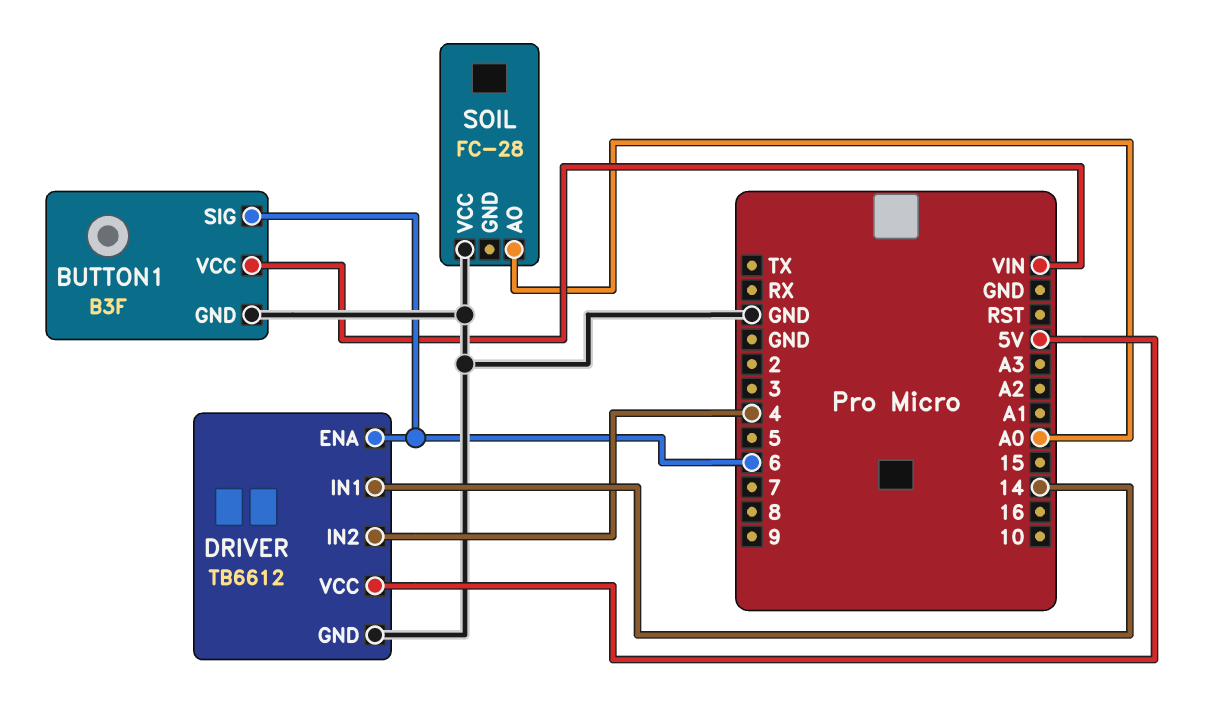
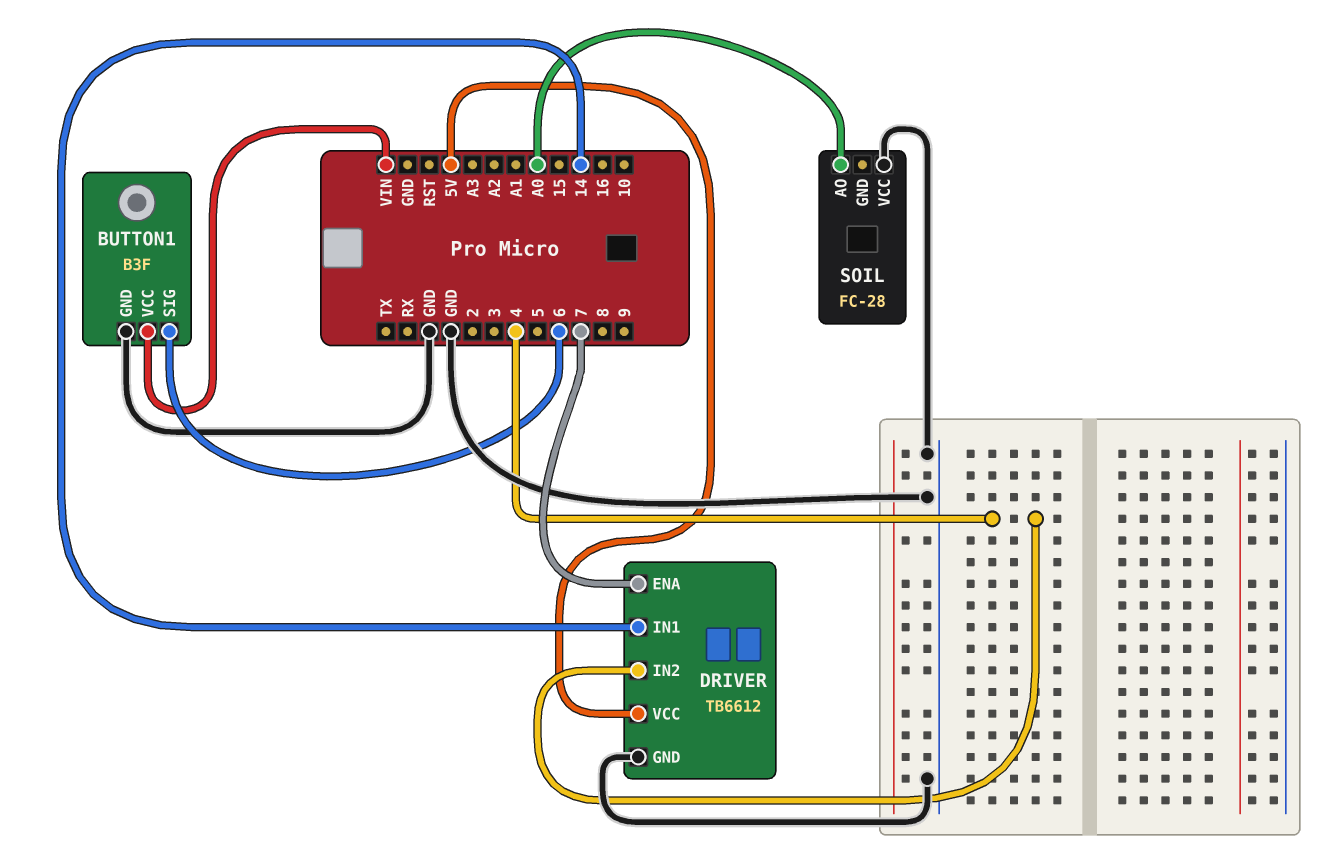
DRIVER pin ENA: 6 -> 7

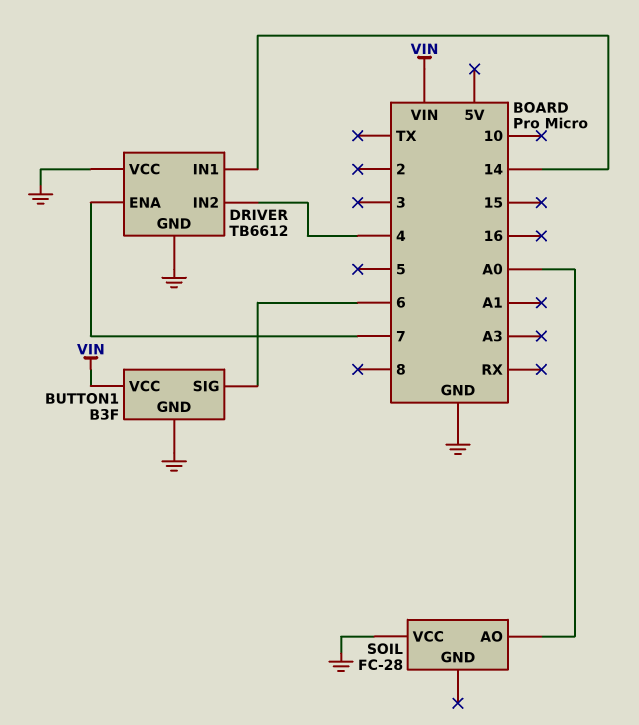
DRIVER pin VCC: 5V -> GND

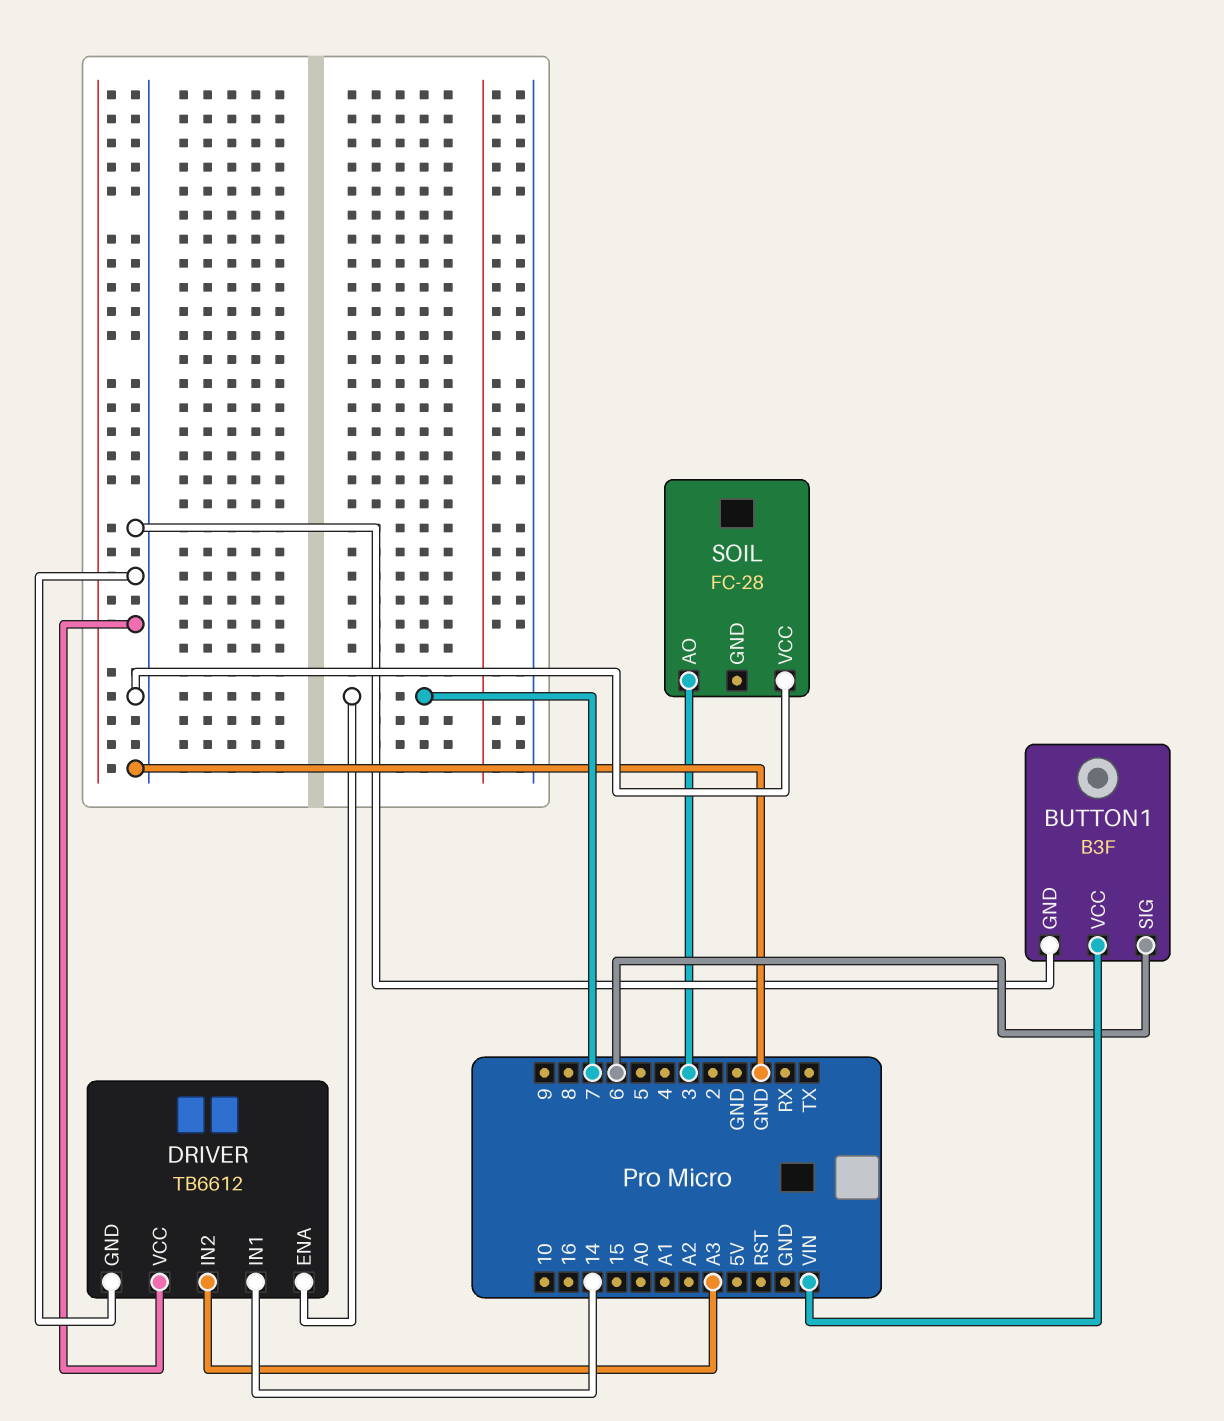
DRIVER pin IN2: 4 -> A3
SOIL pin AO: A0 -> 3

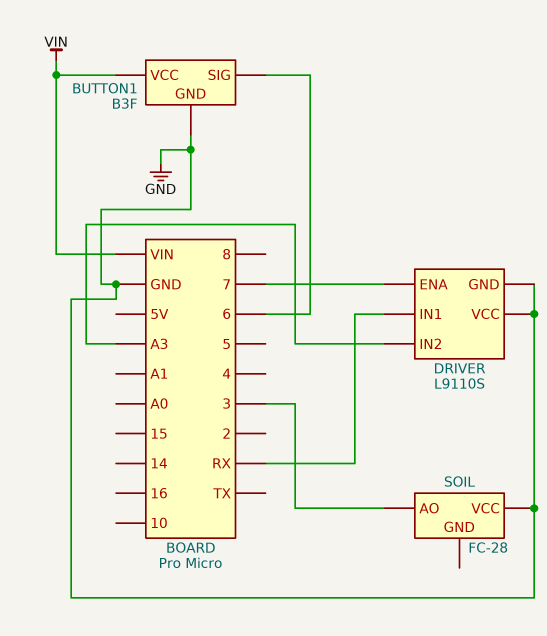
DRIVER: TB6612 -> L9110S
DRIVER pin IN1: 14 -> RX

